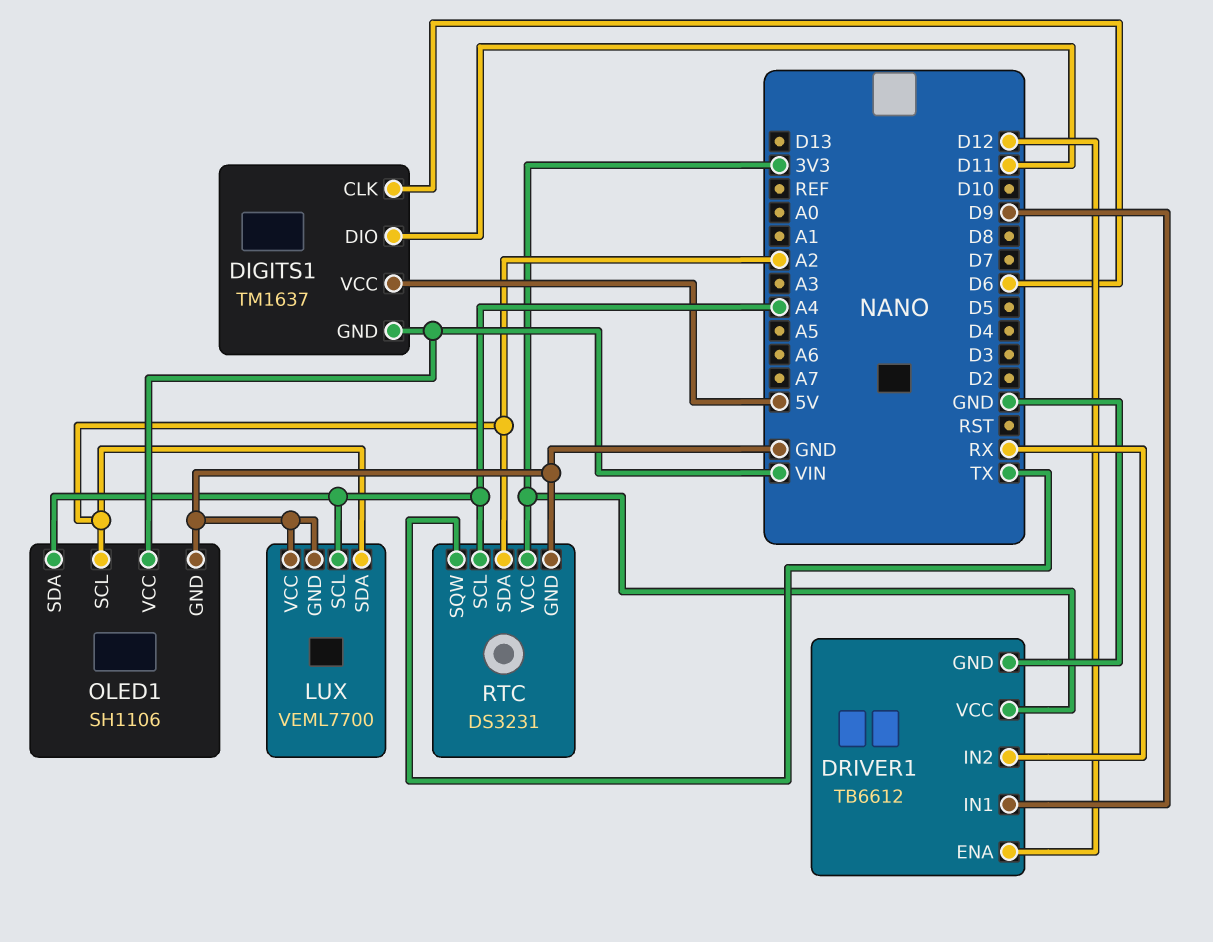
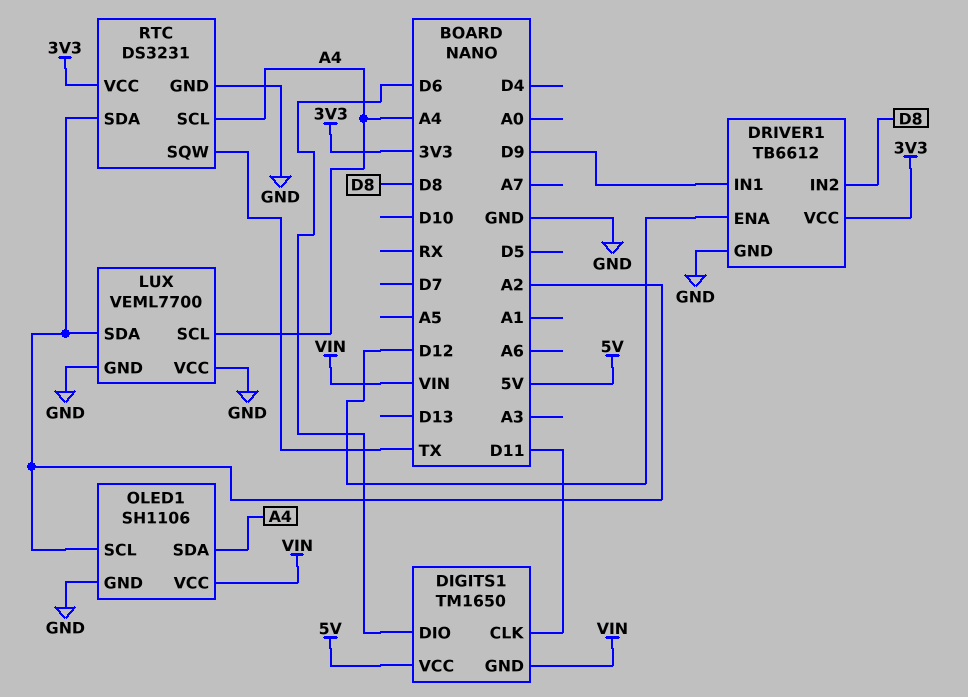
DIGITS1: TM1637 -> TM1650
DIGITS1 pin CLK: D6 -> D11
DIGITS1 pin DIO: D11 -> D6
DRIVER1 pin IN2: RX -> D8

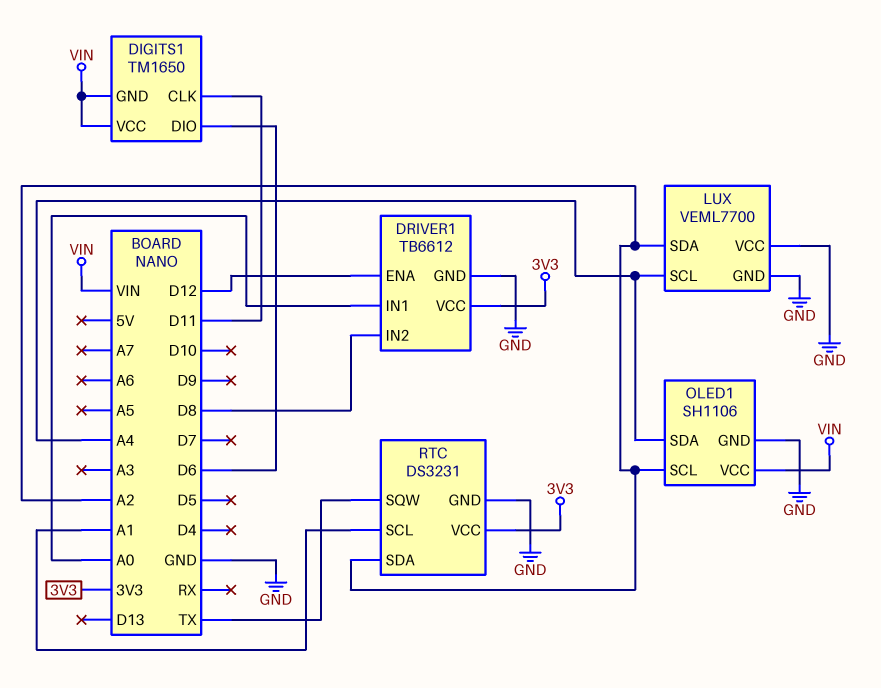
DIGITS1 pin VCC: 5V -> VIN
DRIVER1 pin IN1: D9 -> A0
RTC pin SCL: A4 -> A1

